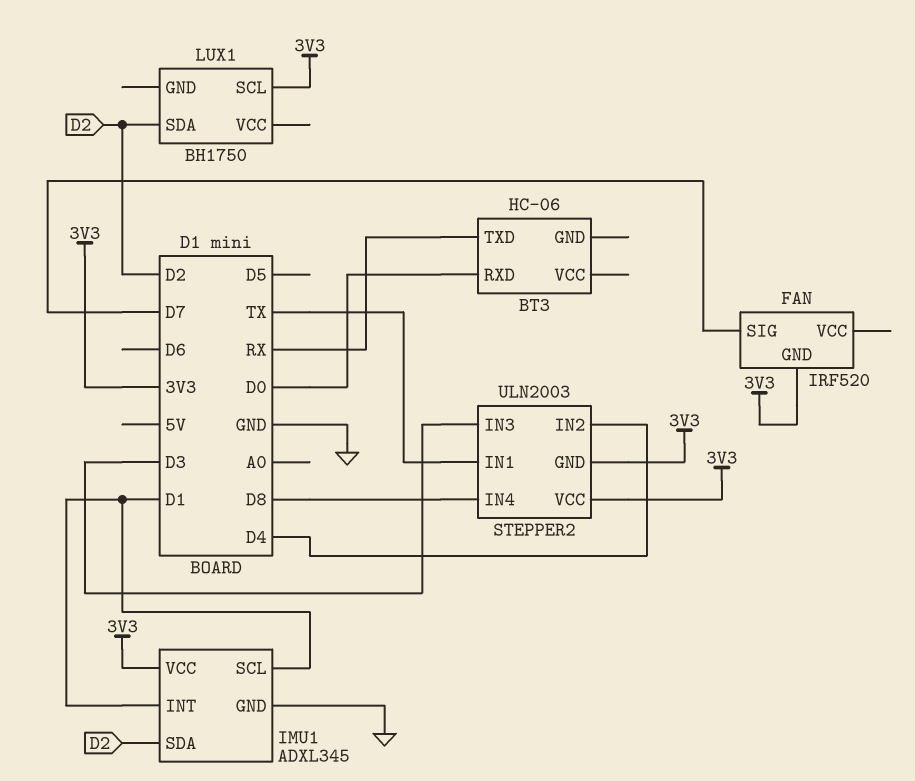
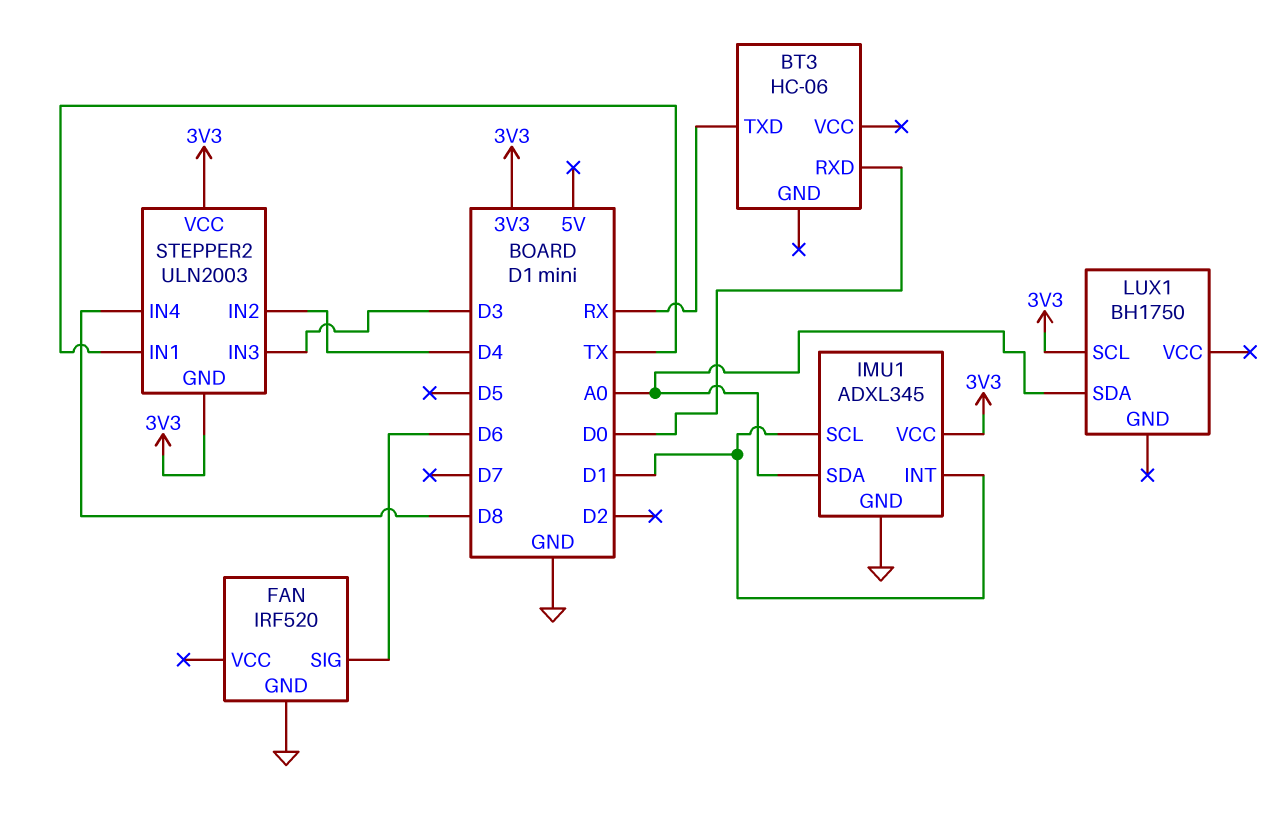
FAN pin GND: 3V3 -> GND
FAN pin SIG: D7 -> D6
IMU1 pin SDA: D2 -> A0
LUX1 pin SDA: D2 -> A0

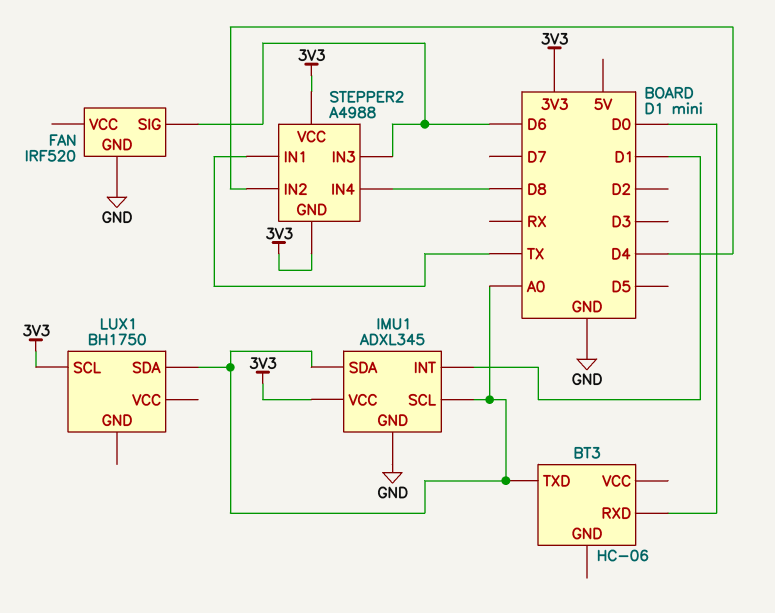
BT3 pin TXD: RX -> A0
IMU1 pin SCL: D1 -> A0
STEPPER2: ULN2003 -> A4988
STEPPER2 pin IN3: D3 -> D6

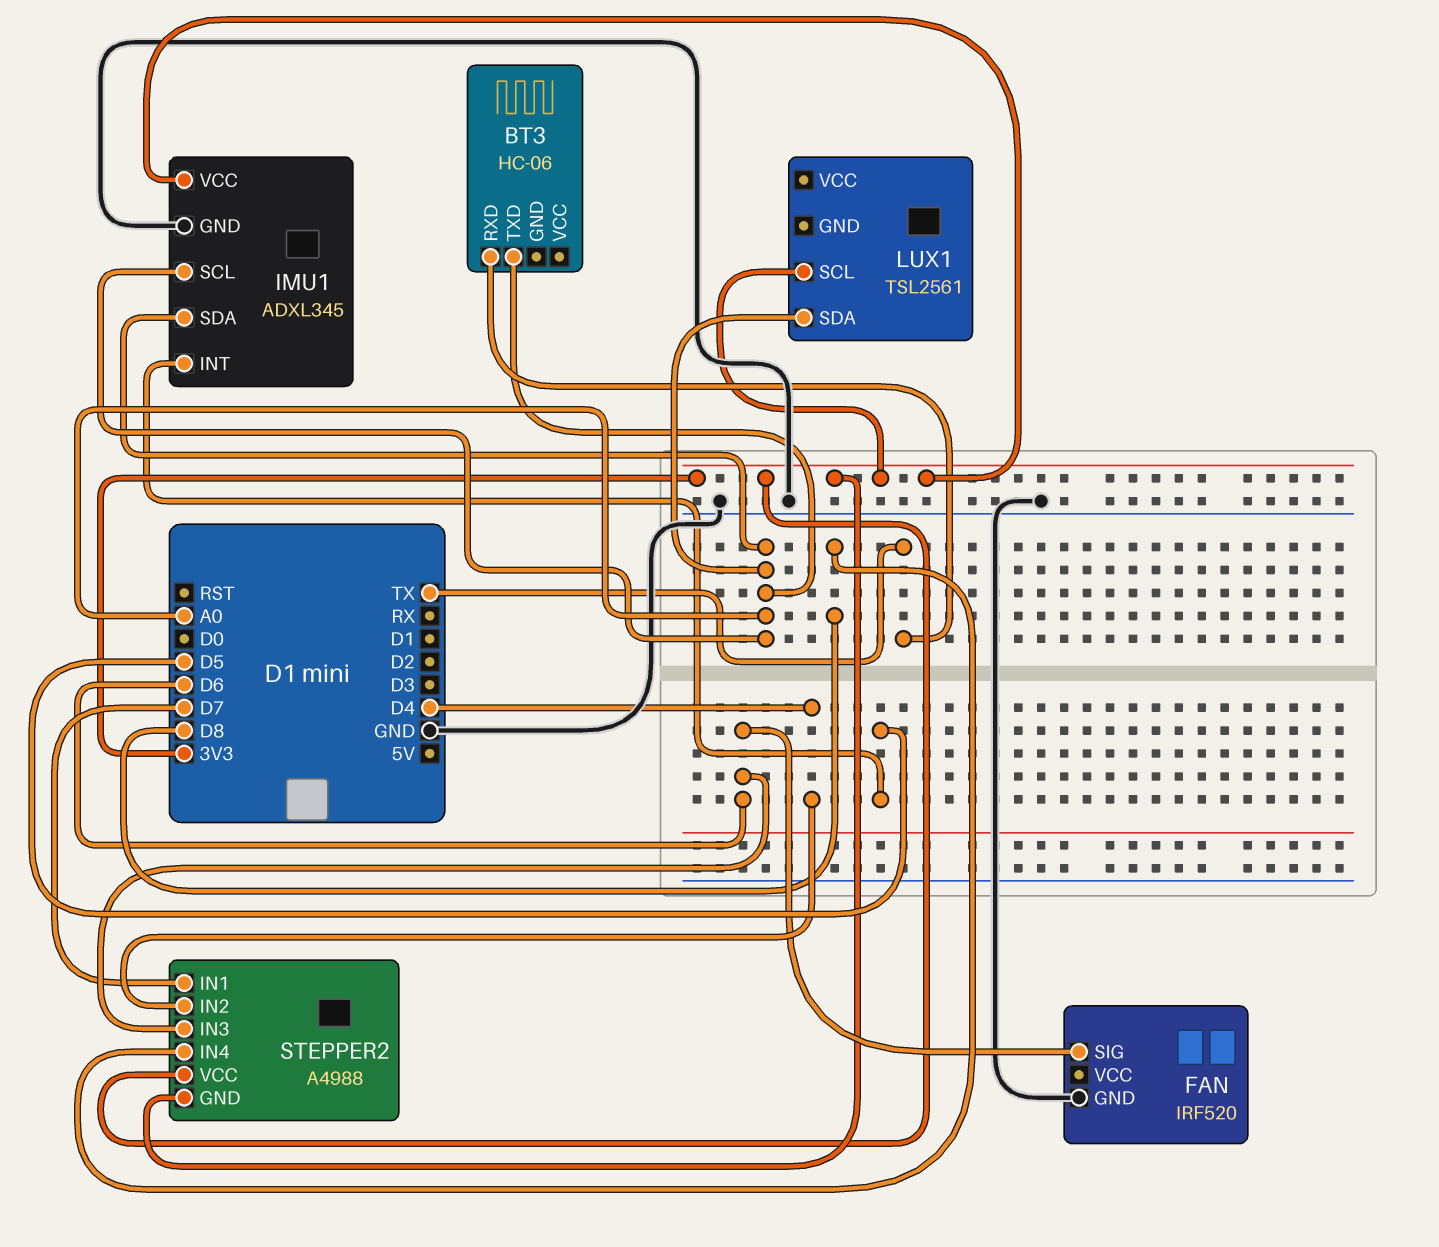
BT3 pin RXD: D0 -> TX
IMU1 pin INT: D1 -> D5
LUX1: BH1750 -> TSL2561
STEPPER2 pin IN1: TX -> D7

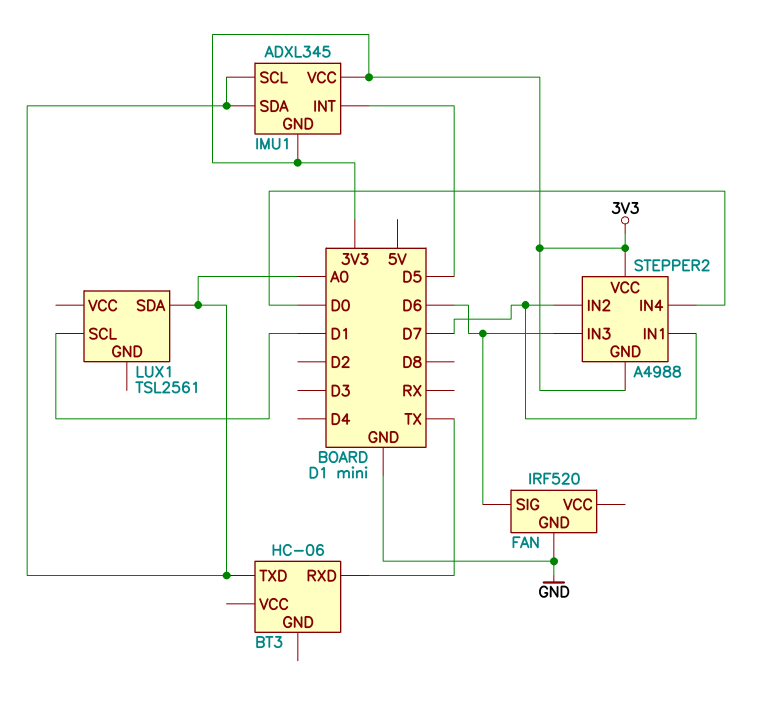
IMU1 pin GND: GND -> 3V3
LUX1 pin SCL: 3V3 -> D1
STEPPER2 pin IN2: D4 -> D7
STEPPER2 pin IN4: D8 -> D0

